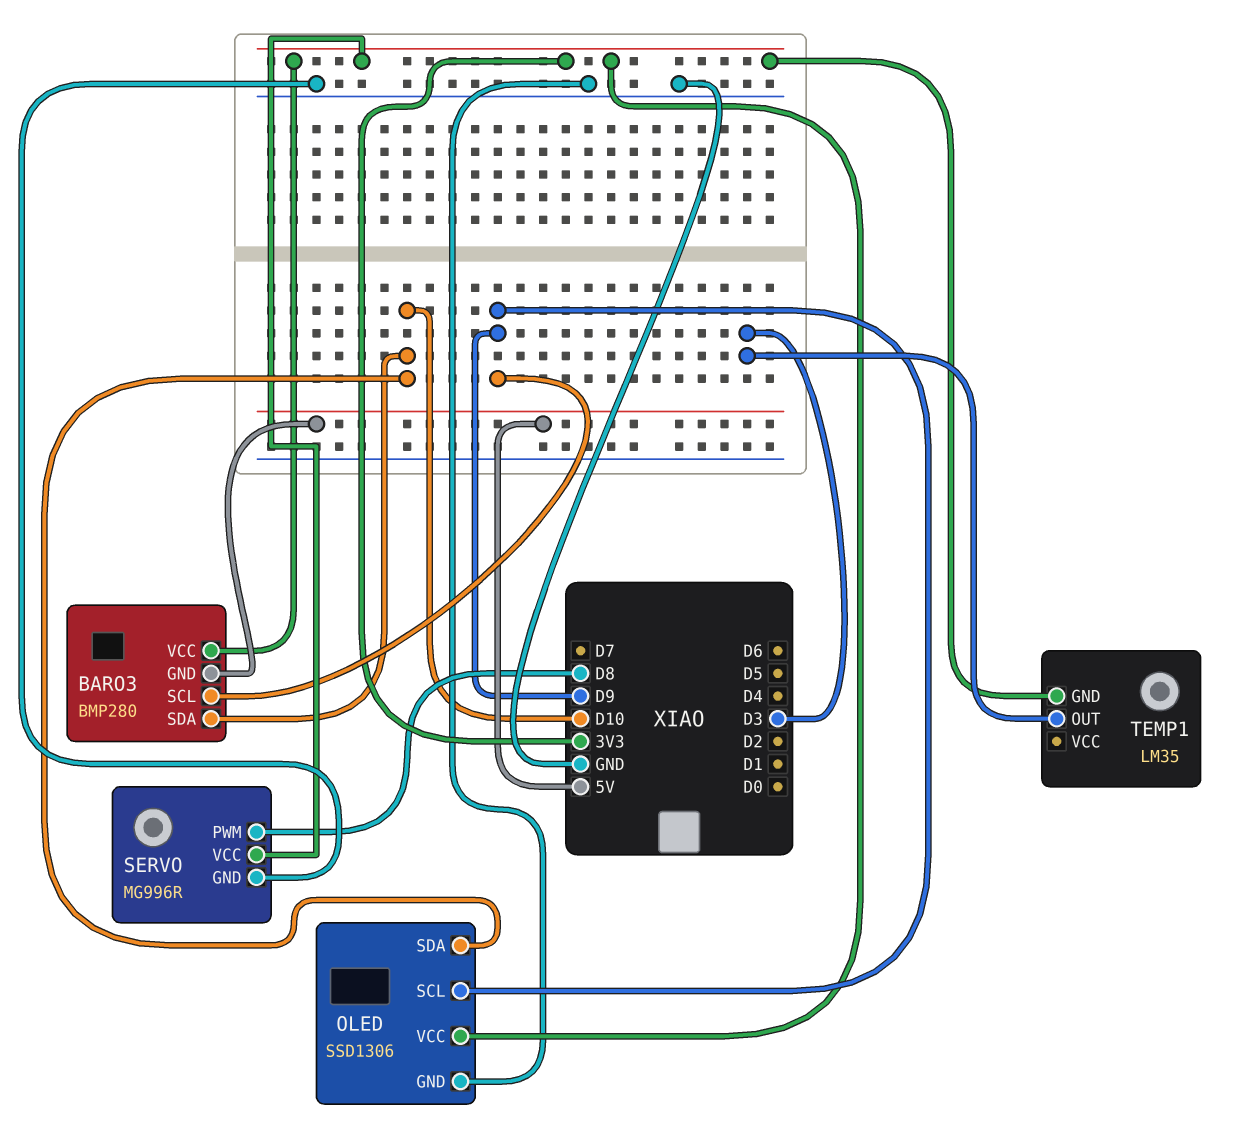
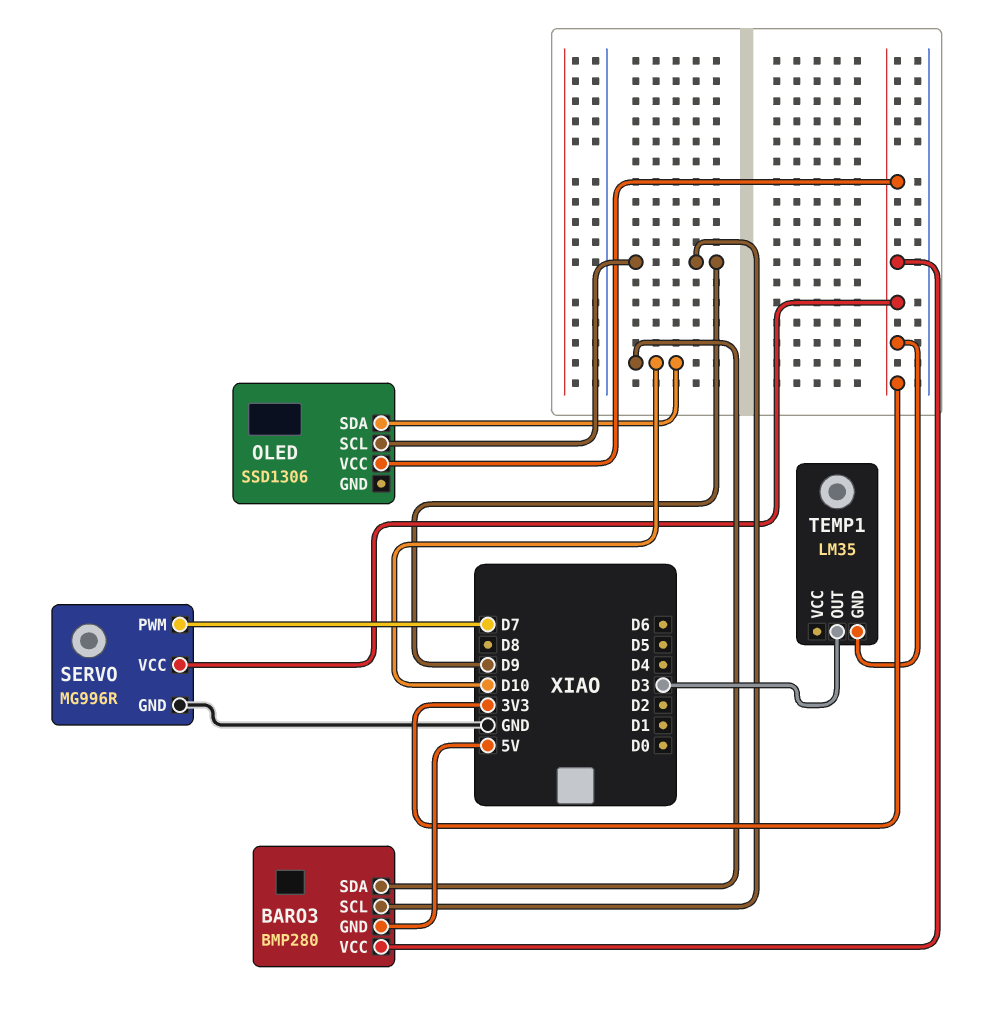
OLED pin GND: GND -> none
SERVO pin PWM: D8 -> D7

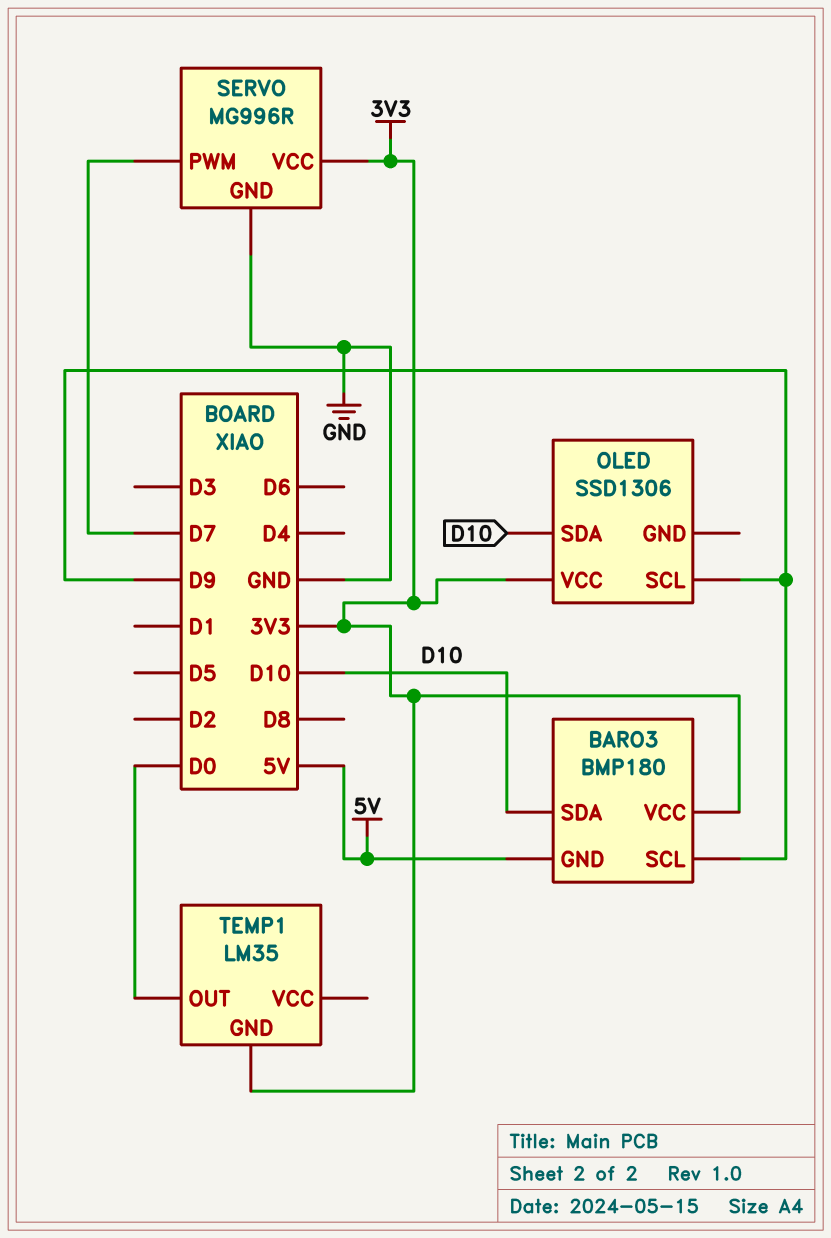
BARO3: BMP280 -> BMP180
TEMP1 pin OUT: D3 -> D0

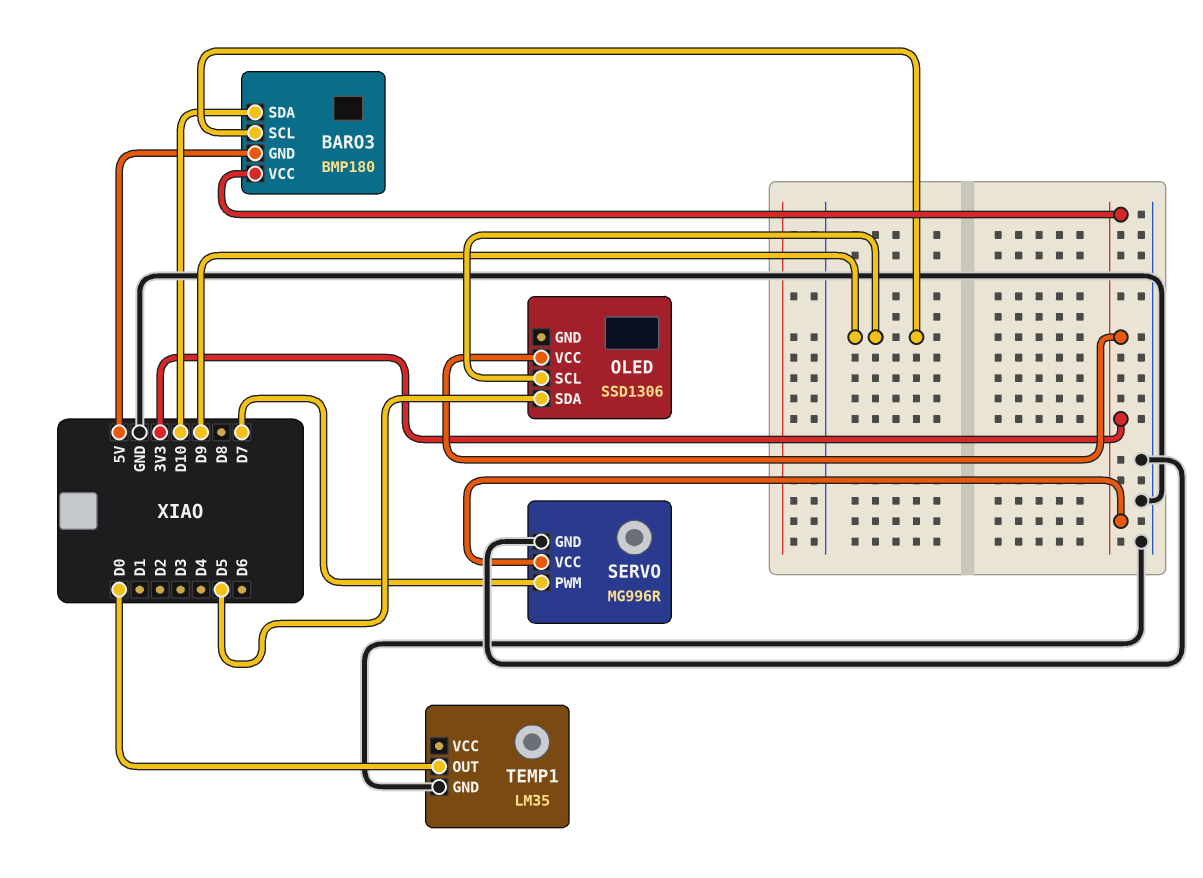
OLED pin SDA: D10 -> D5
TEMP1 pin GND: 3V3 -> GND

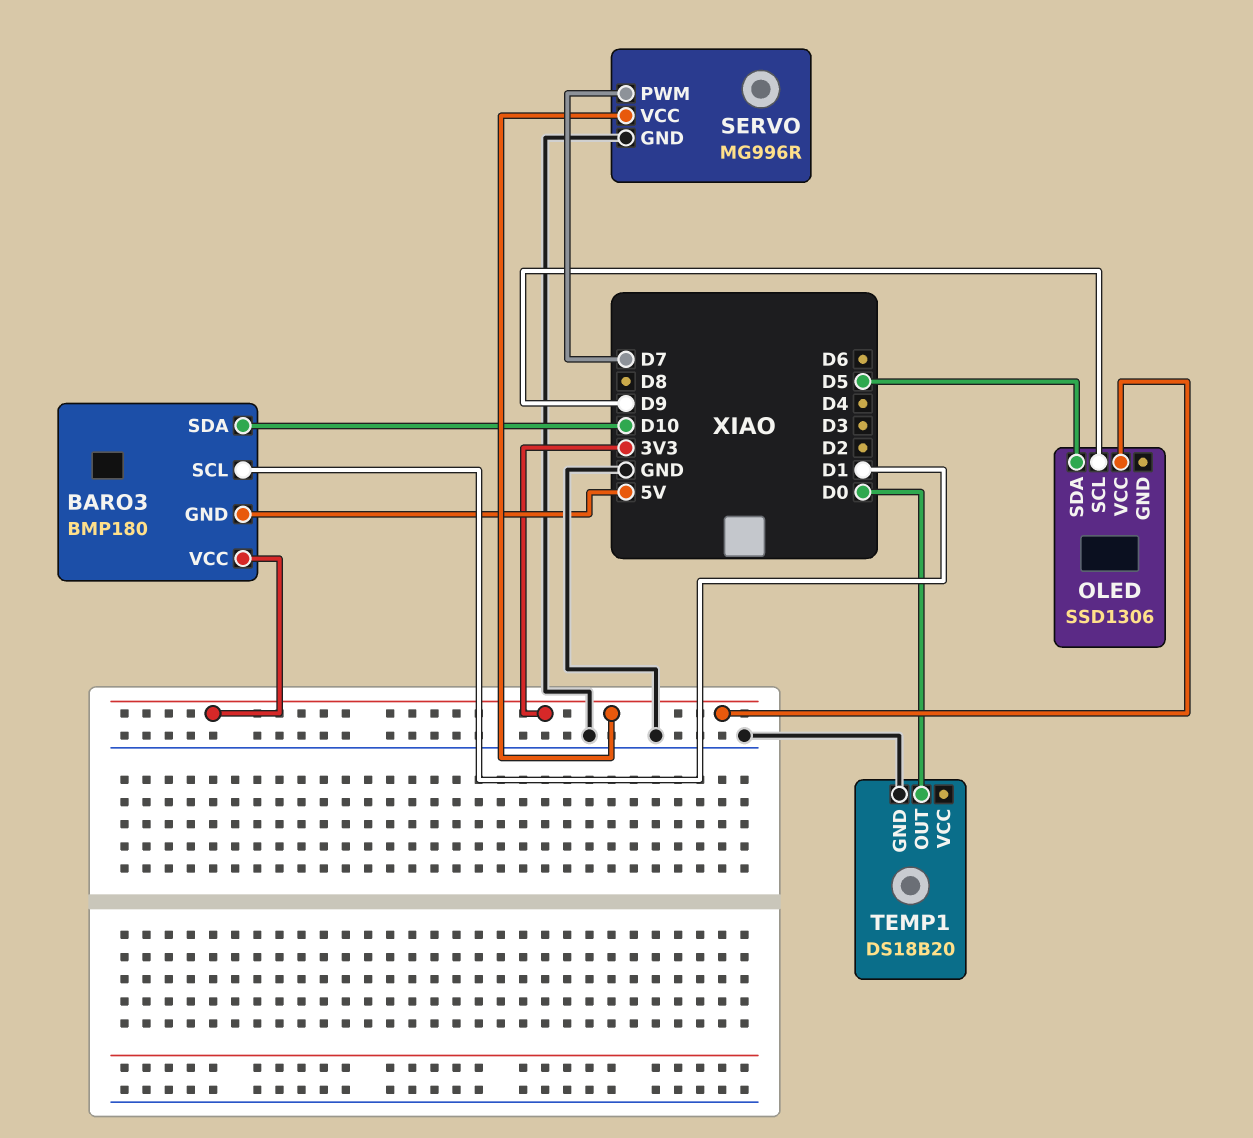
BARO3 pin SCL: D9 -> D1
TEMP1: LM35 -> DS18B20

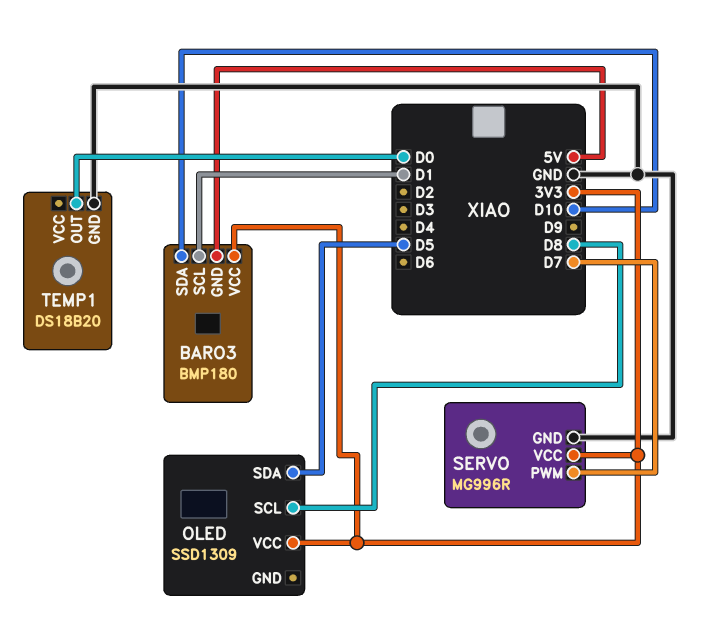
OLED: SSD1306 -> SSD1309
OLED pin SCL: D9 -> D8

